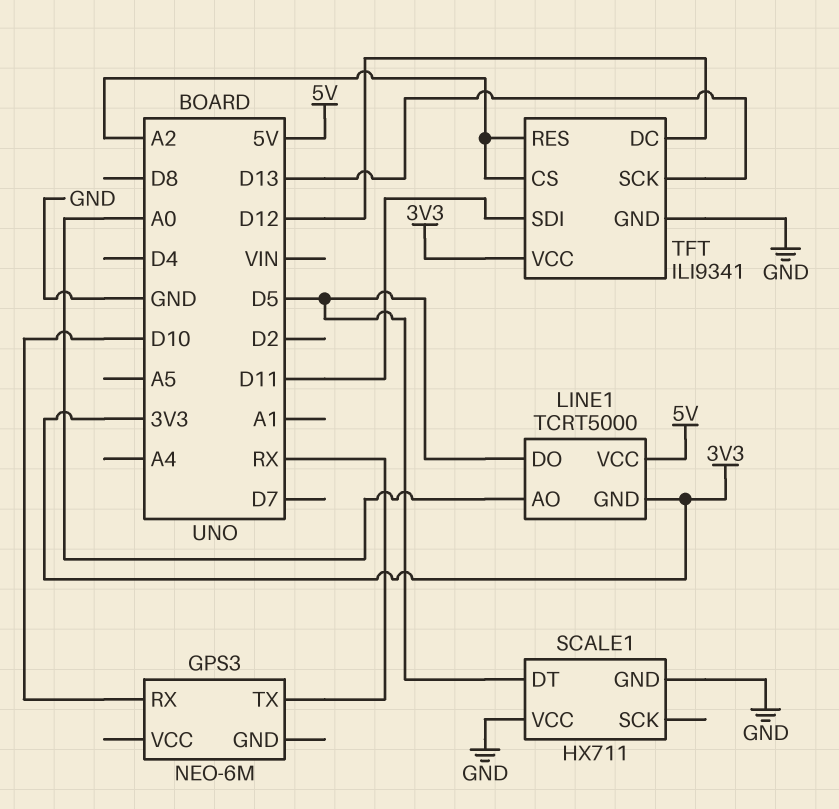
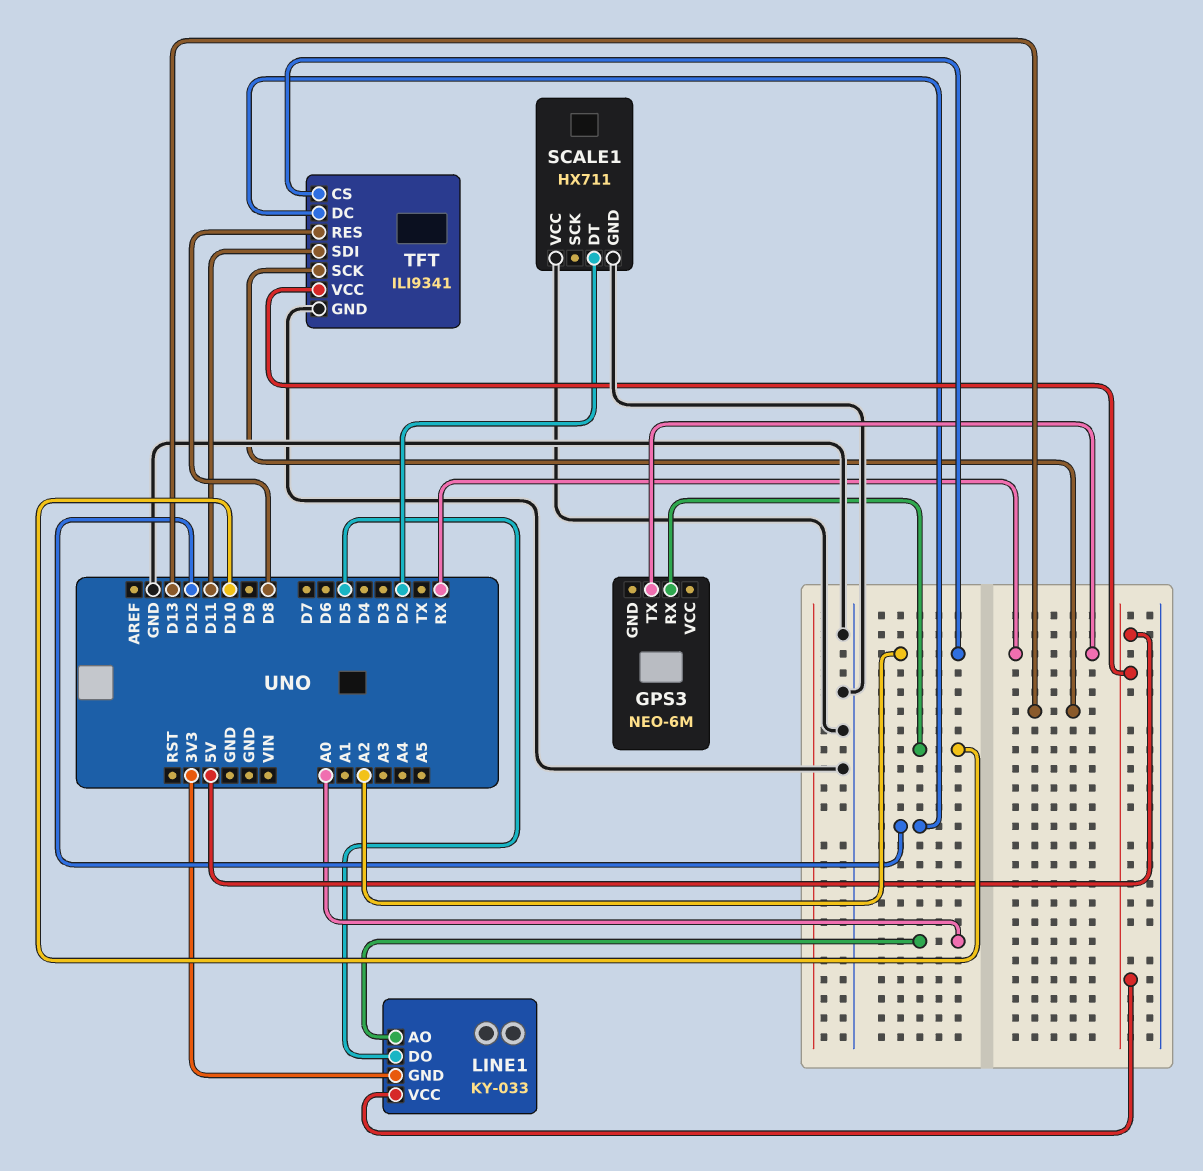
LINE1: TCRT5000 -> KY-033
SCALE1 pin DT: D5 -> D2
TFT pin RES: A2 -> D8
TFT pin VCC: 3V3 -> 5V

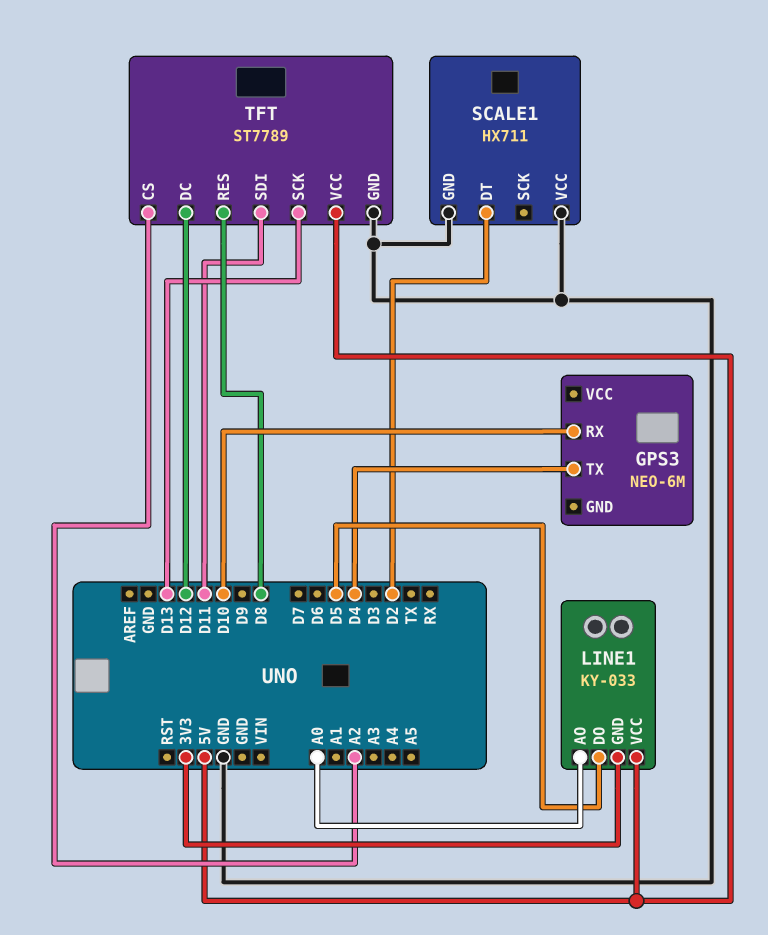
GPS3 pin TX: RX -> D4
TFT: ILI9341 -> ST7789

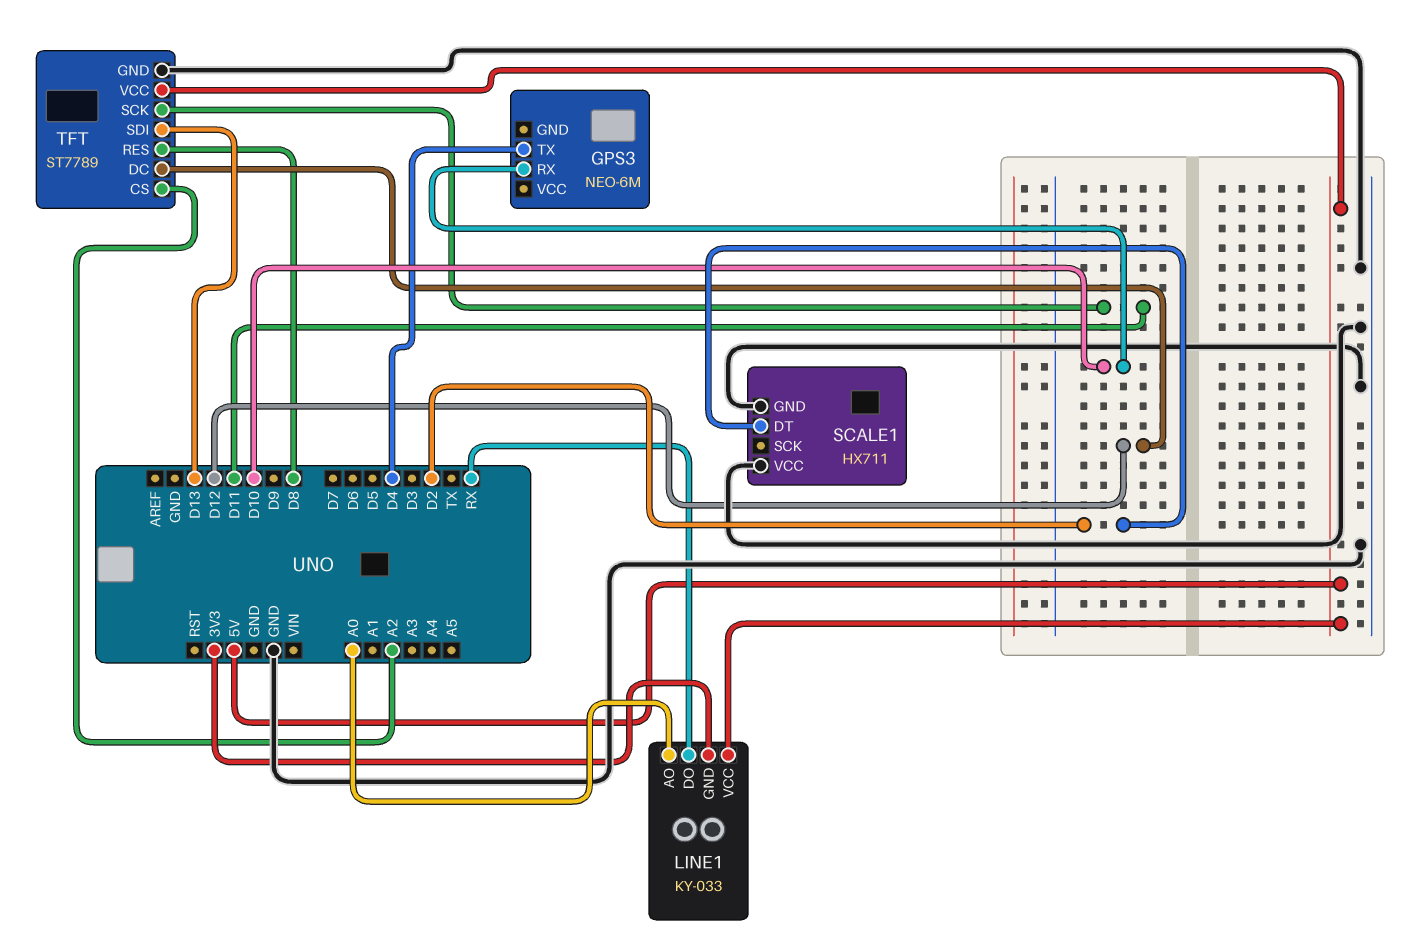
LINE1 pin DO: D5 -> RX
TFT pin SCK: D13 -> D11
TFT pin SDI: D11 -> D13

